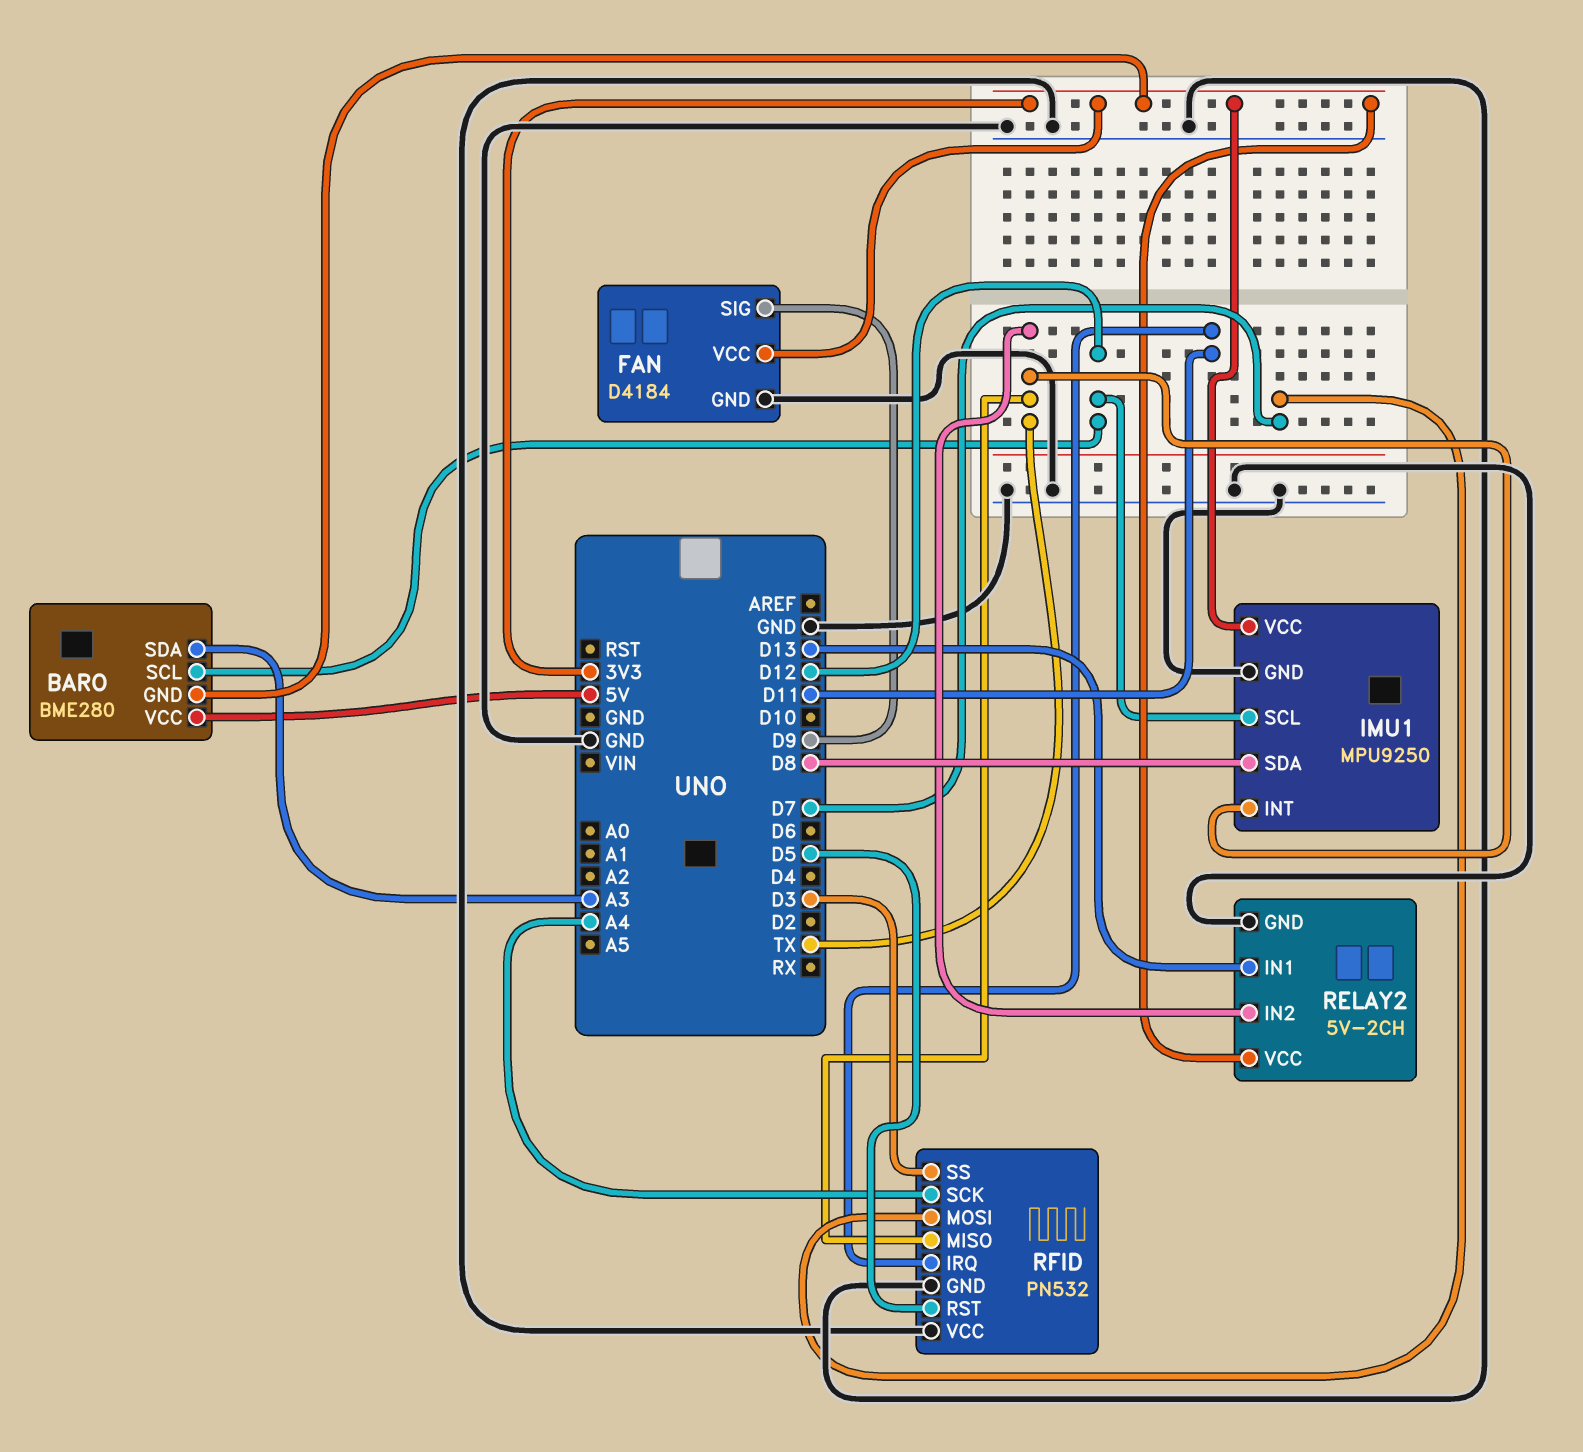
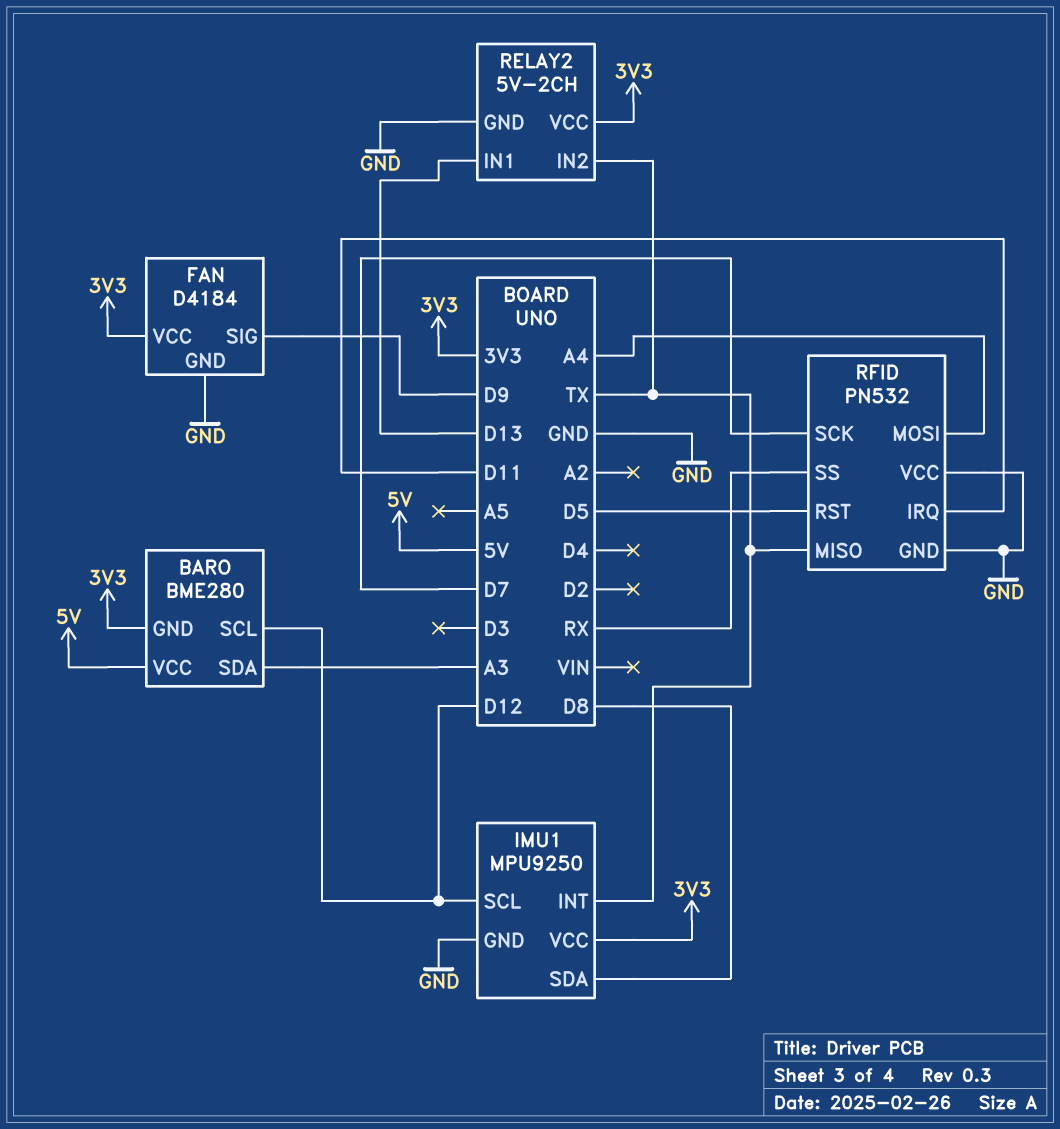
RFID pin MOSI: D7 -> A4
RFID pin SCK: A4 -> D7
RFID pin SS: D3 -> RX

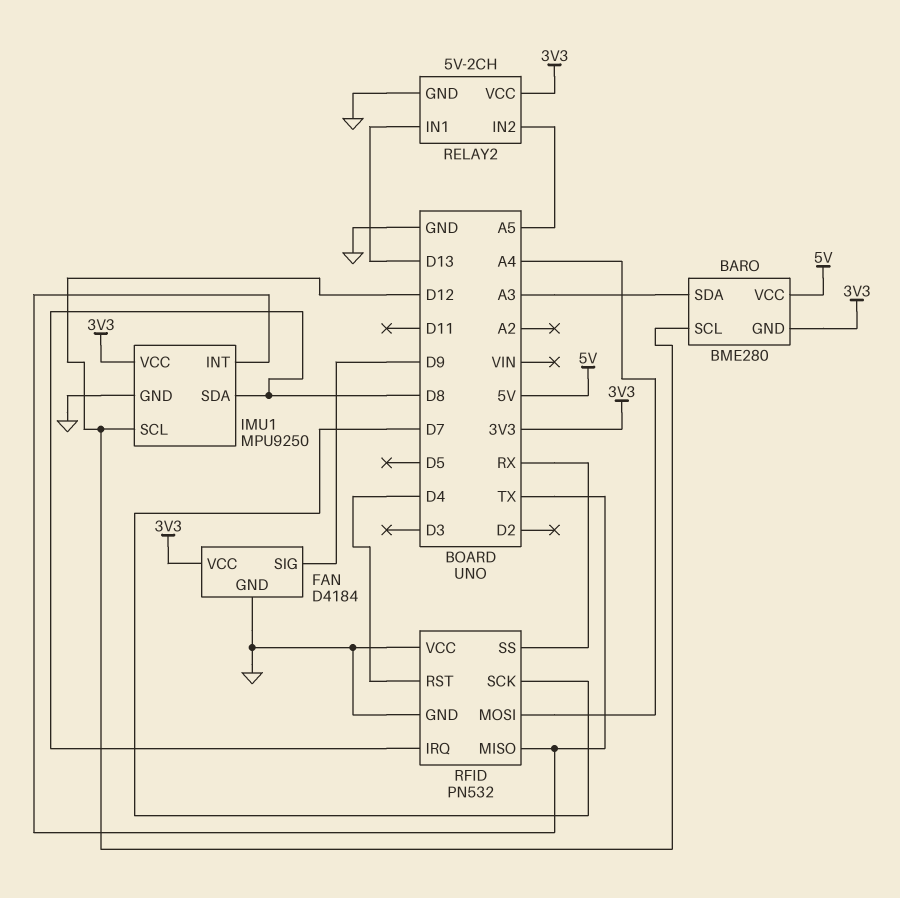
RELAY2 pin IN2: TX -> A5
RFID pin IRQ: D11 -> D8
RFID pin RST: D5 -> D4

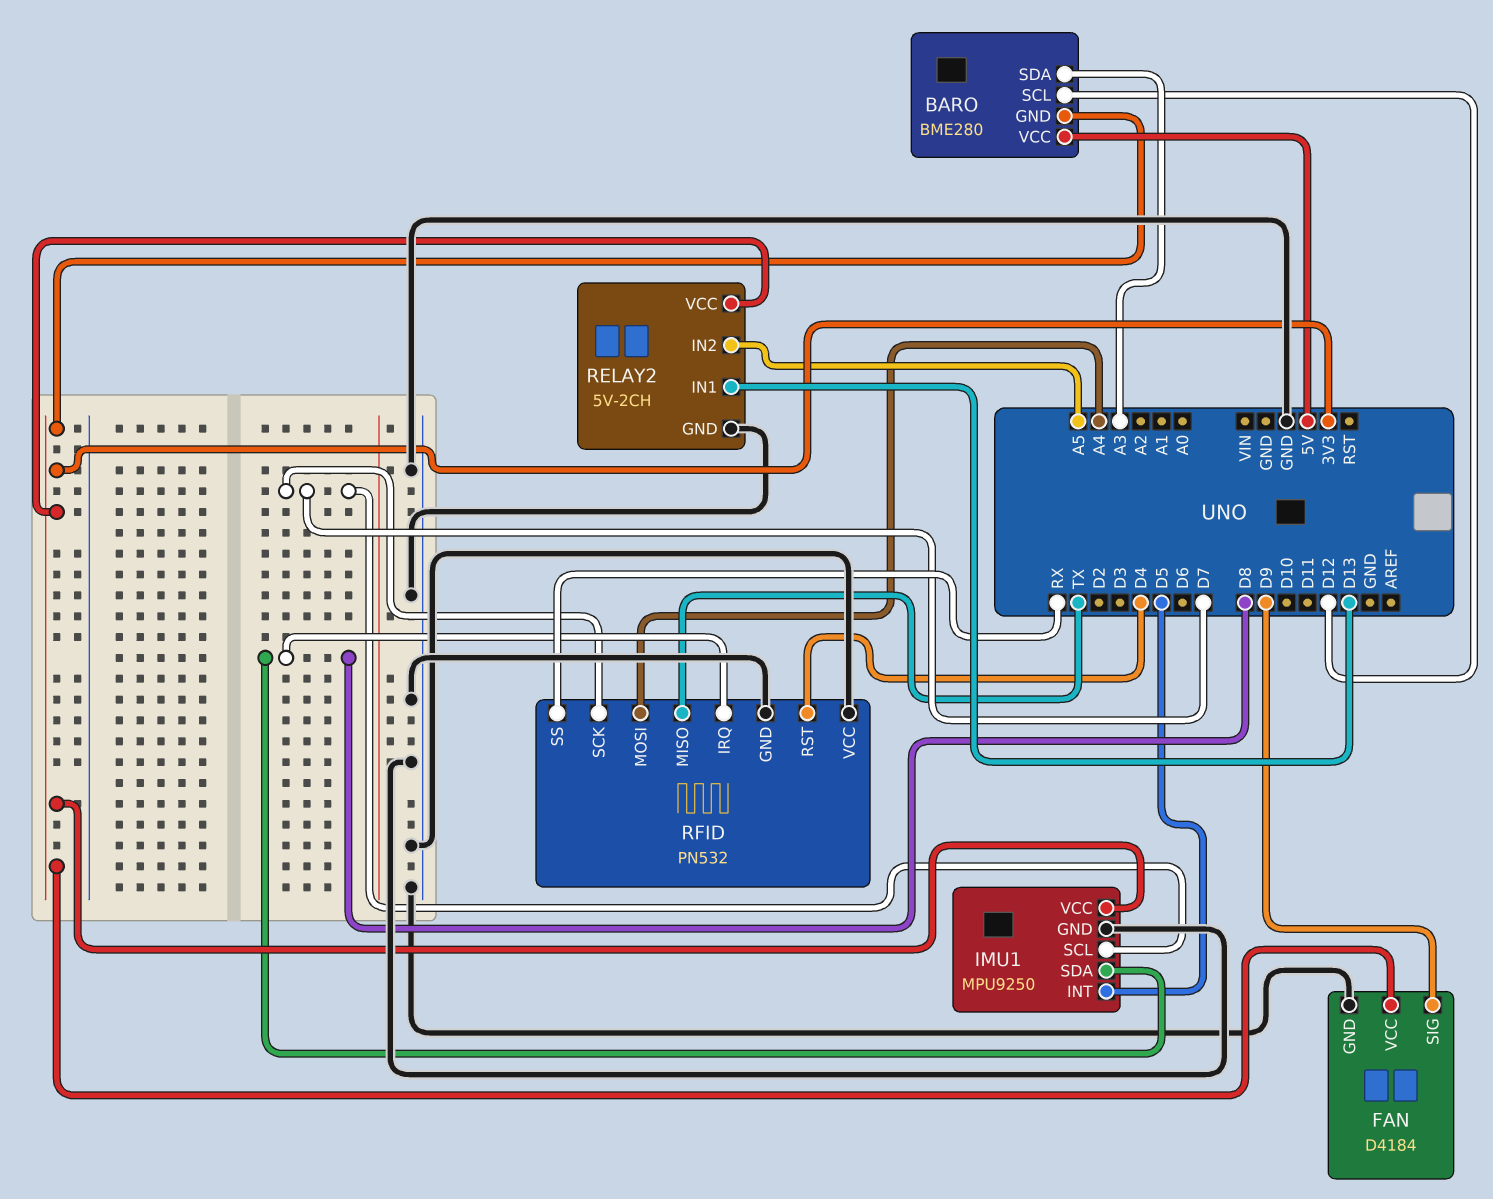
IMU1 pin INT: TX -> D5
IMU1 pin SCL: D12 -> D7

